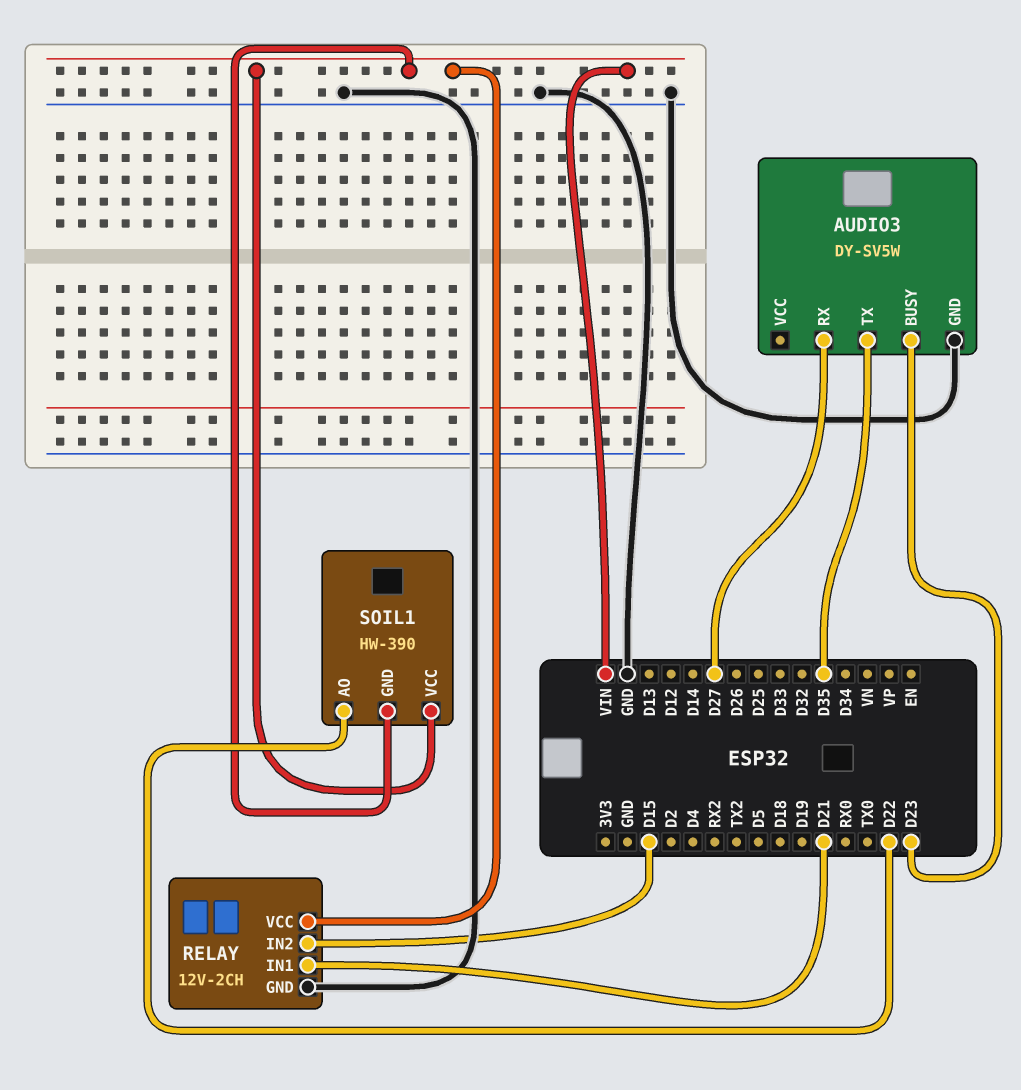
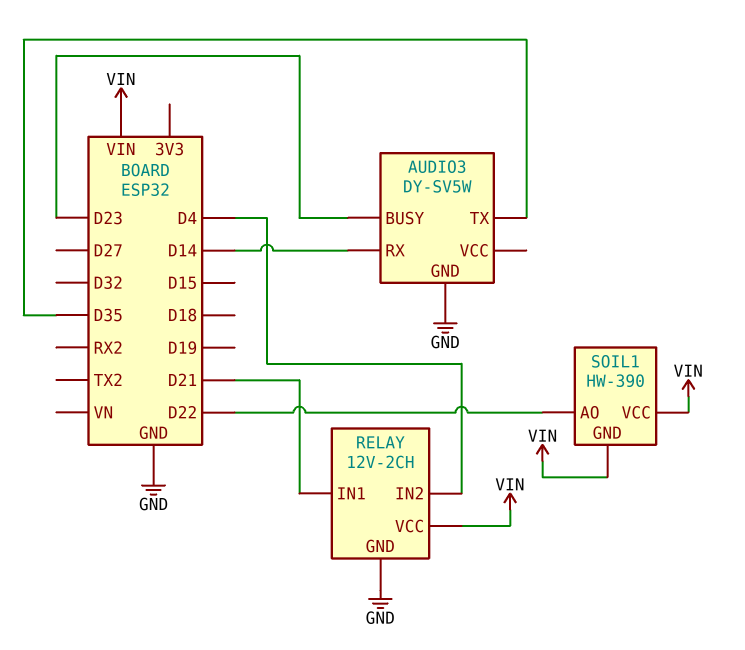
AUDIO3 pin RX: D27 -> D14
RELAY pin IN2: D15 -> D4

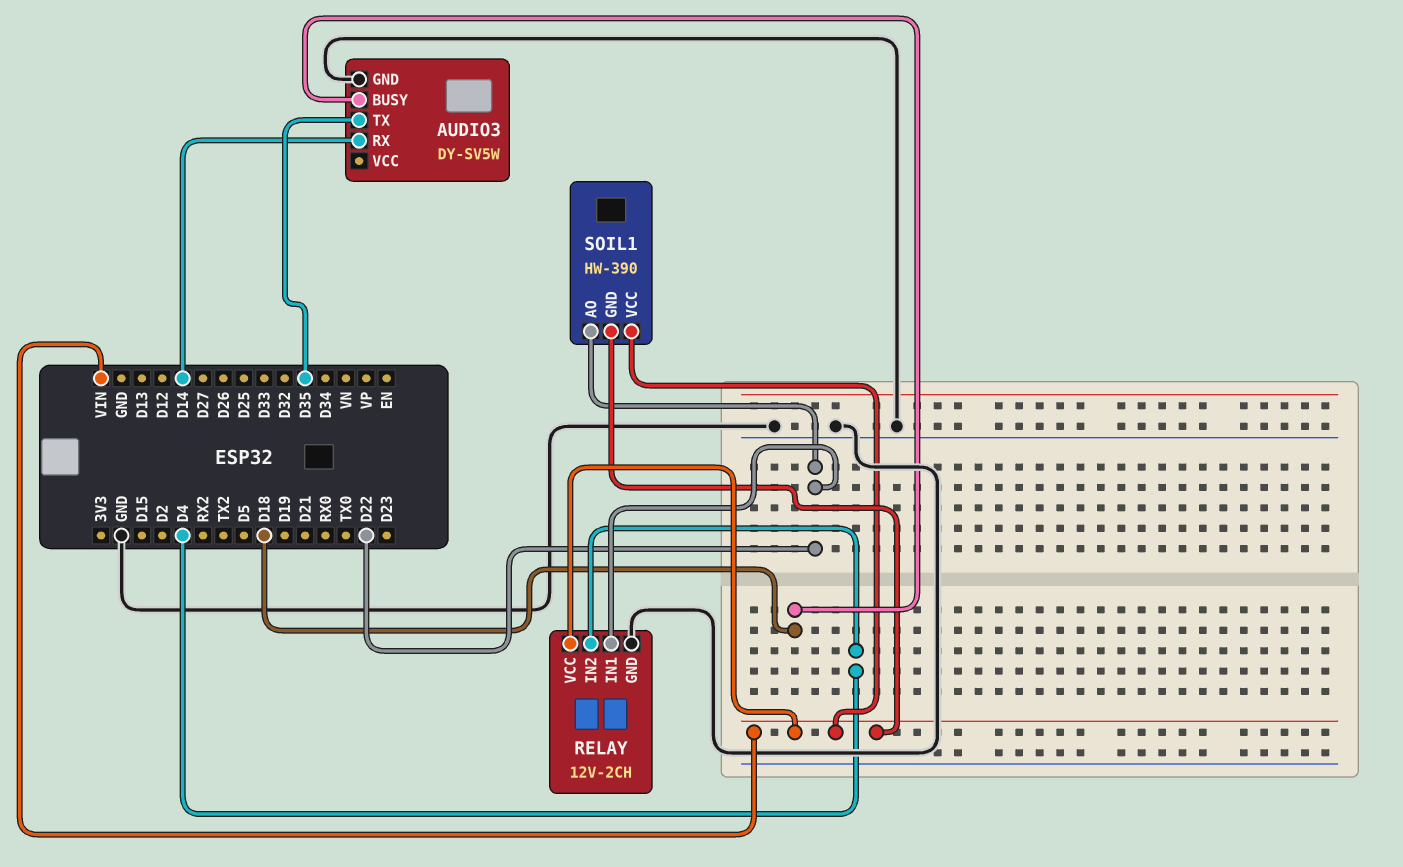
AUDIO3 pin BUSY: D23 -> D18
RELAY pin IN1: D21 -> D22

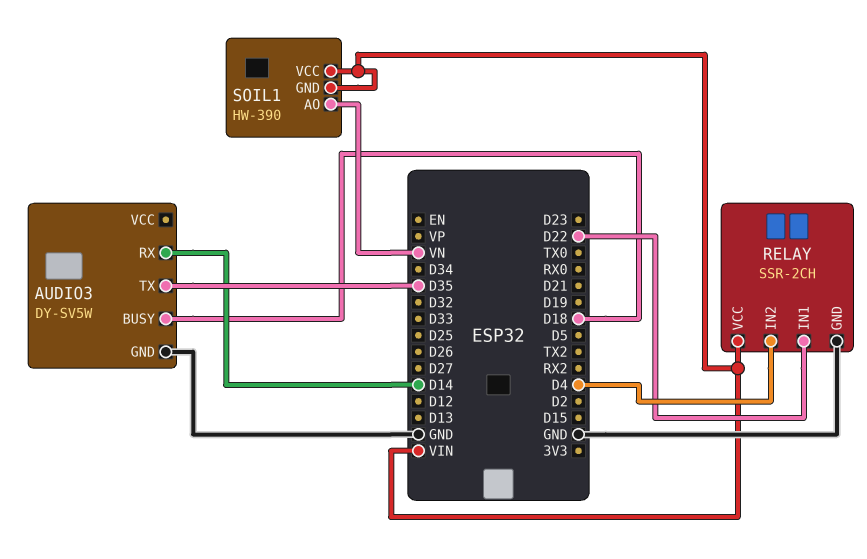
RELAY: 12V-2CH -> SSR-2CH
SOIL1 pin AO: D22 -> VN

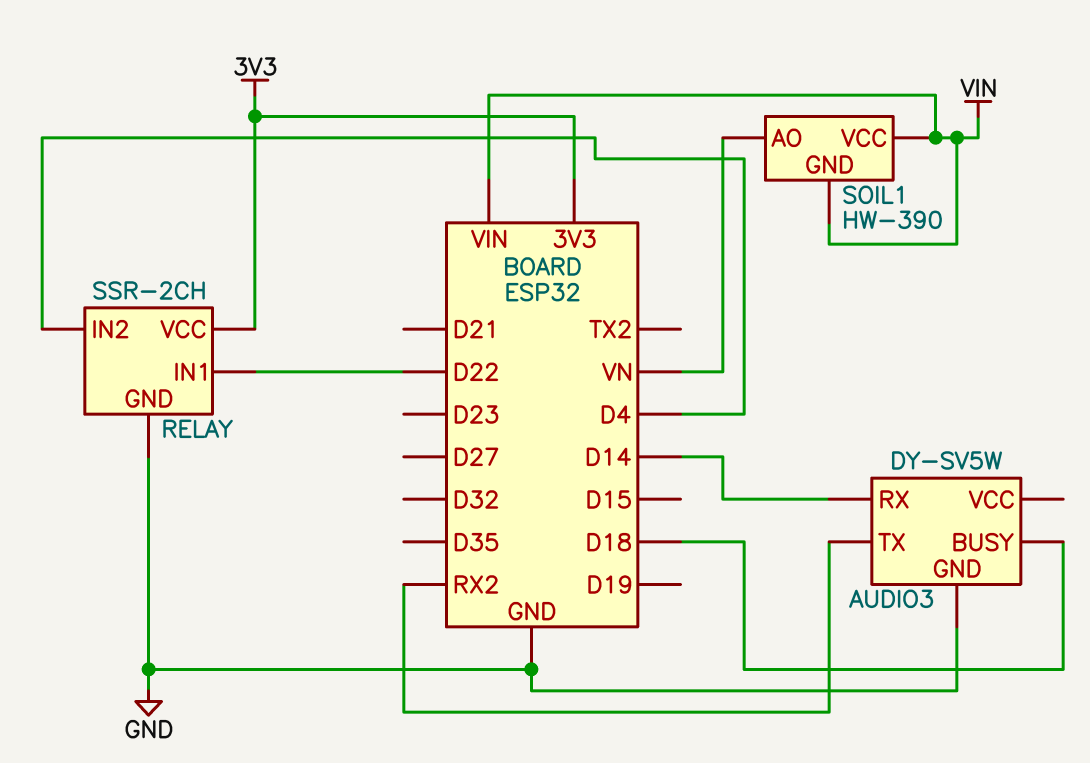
AUDIO3 pin TX: D35 -> RX2
RELAY pin VCC: VIN -> 3V3

